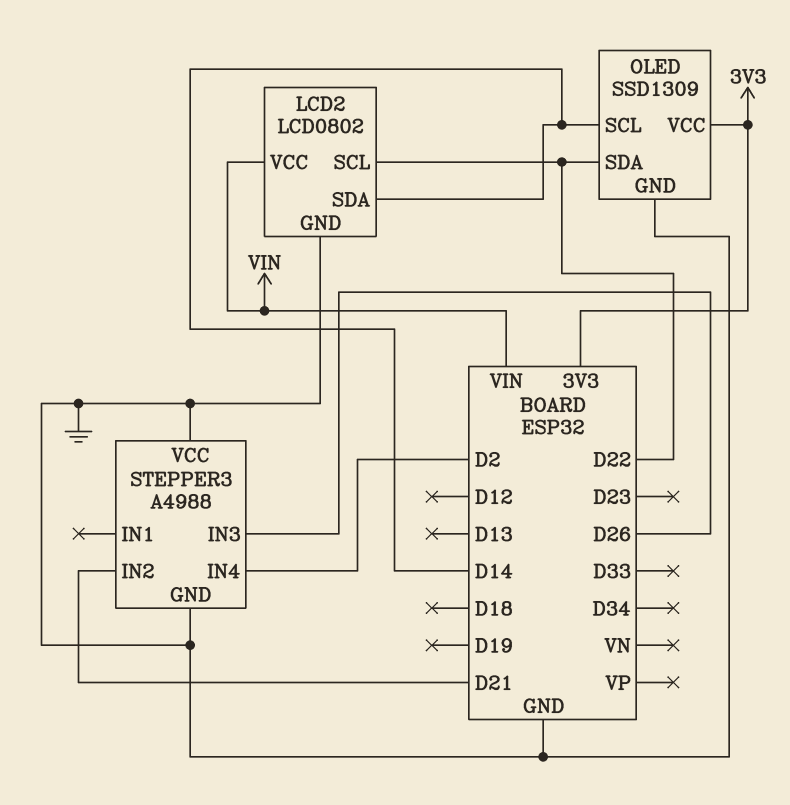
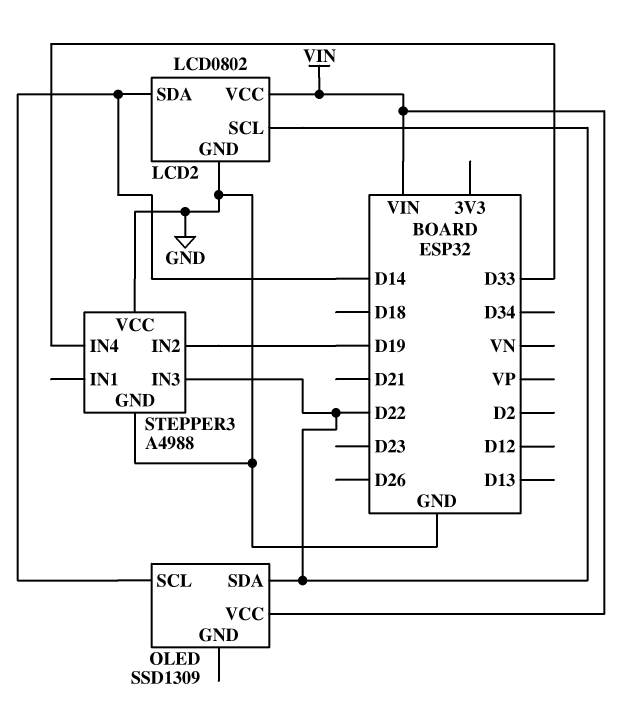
OLED pin GND: GND -> none
OLED pin VCC: 3V3 -> VIN
STEPPER3 pin IN2: D21 -> D19
STEPPER3 pin IN3: D26 -> D22
STEPPER3 pin IN4: D2 -> D33

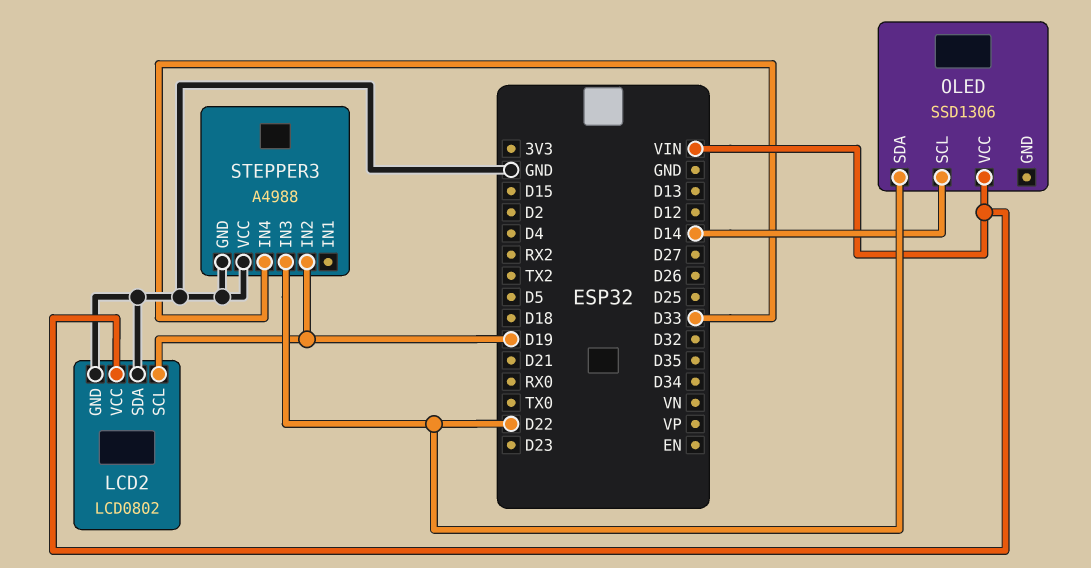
LCD2 pin SCL: D22 -> D19
LCD2 pin SDA: D14 -> GND
OLED: SSD1309 -> SSD1306

